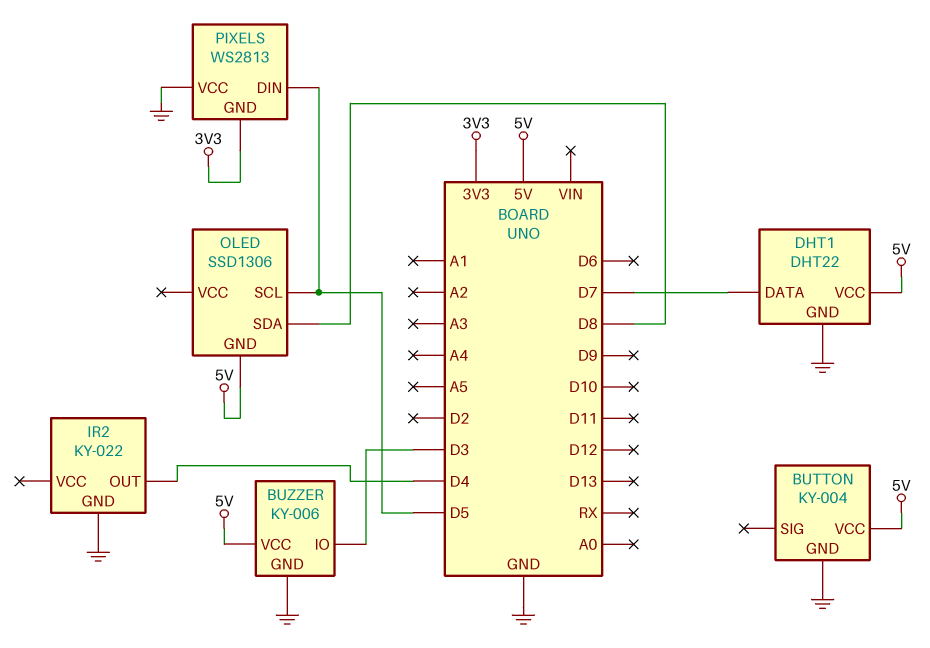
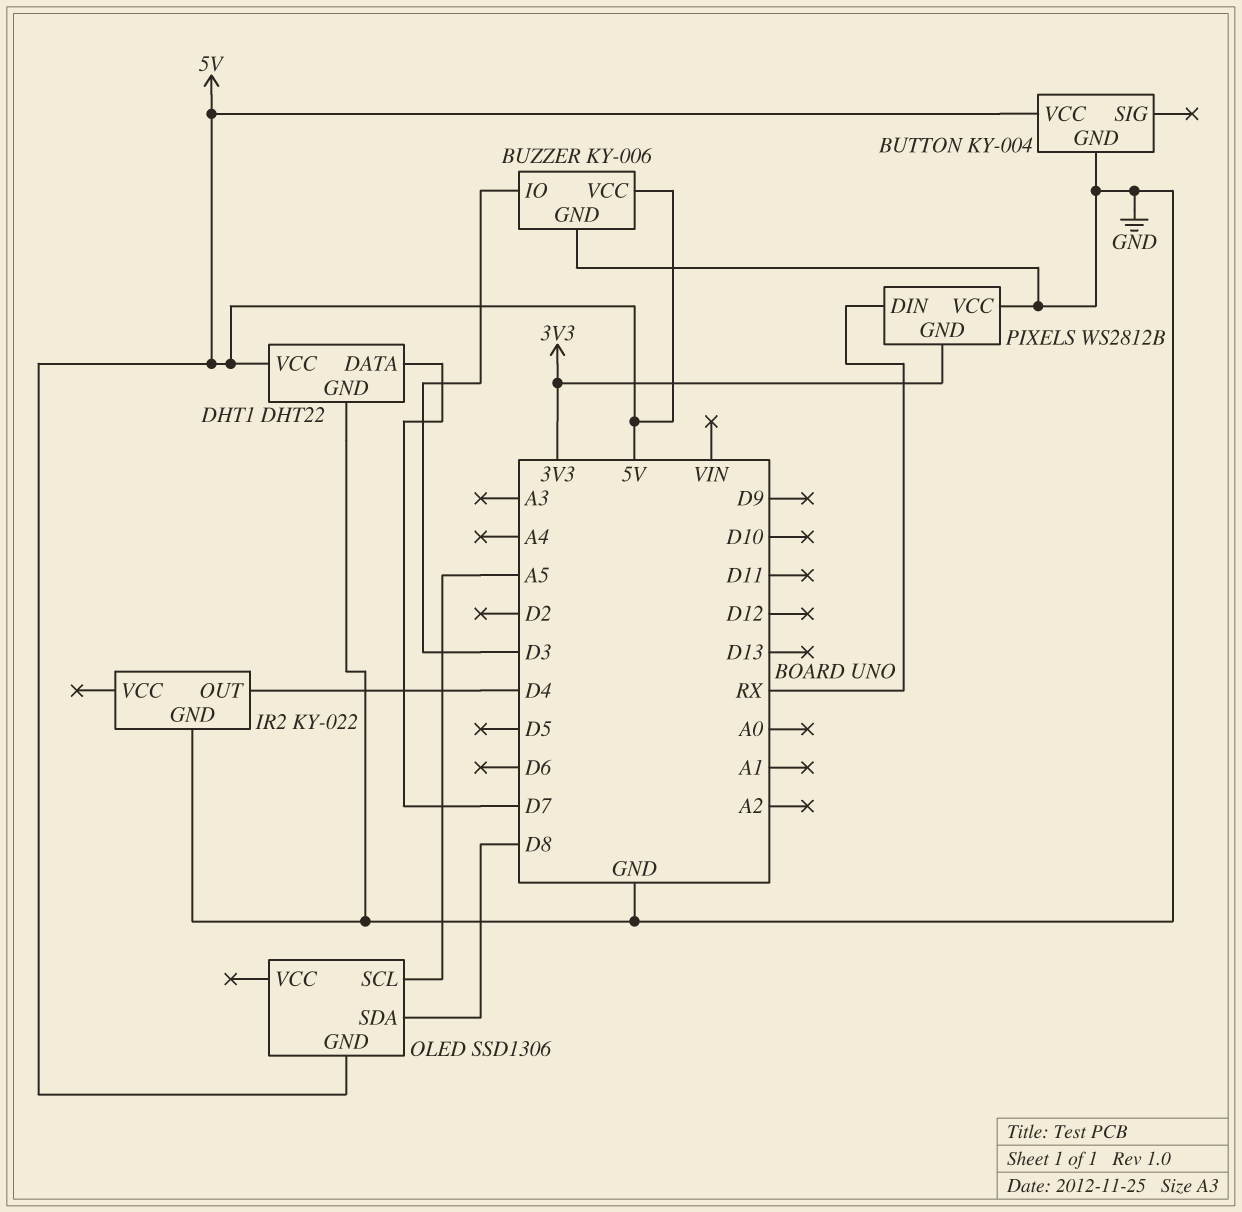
OLED pin SCL: D5 -> A5
PIXELS: WS2813 -> WS2812B
PIXELS pin DIN: D5 -> RX

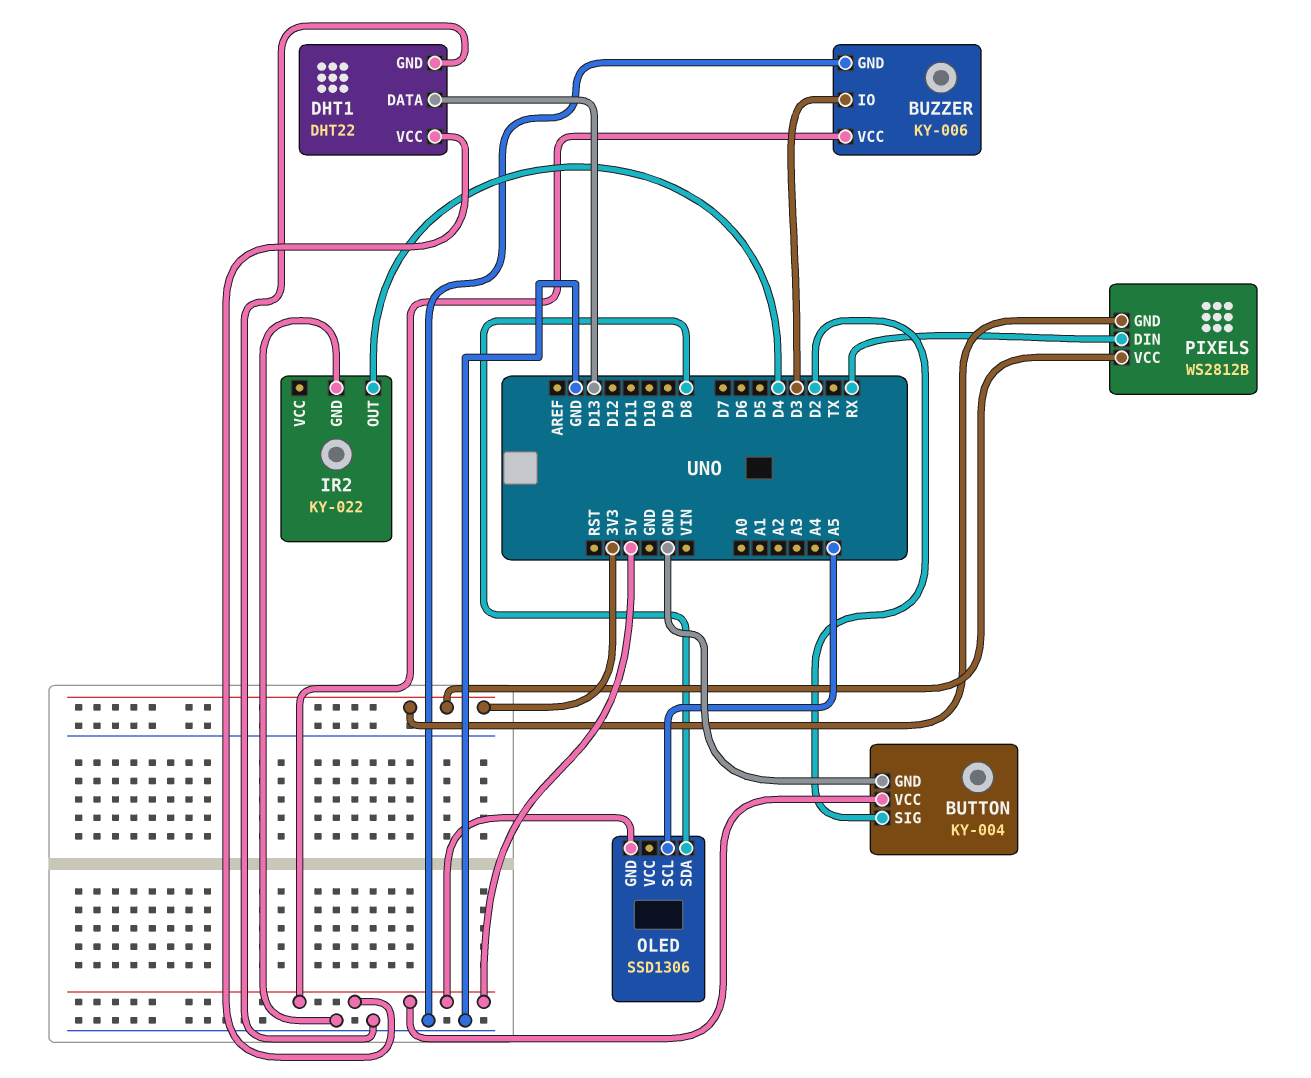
BUTTON pin SIG: none -> D2
DHT1 pin DATA: D7 -> D13
PIXELS pin VCC: GND -> 3V3

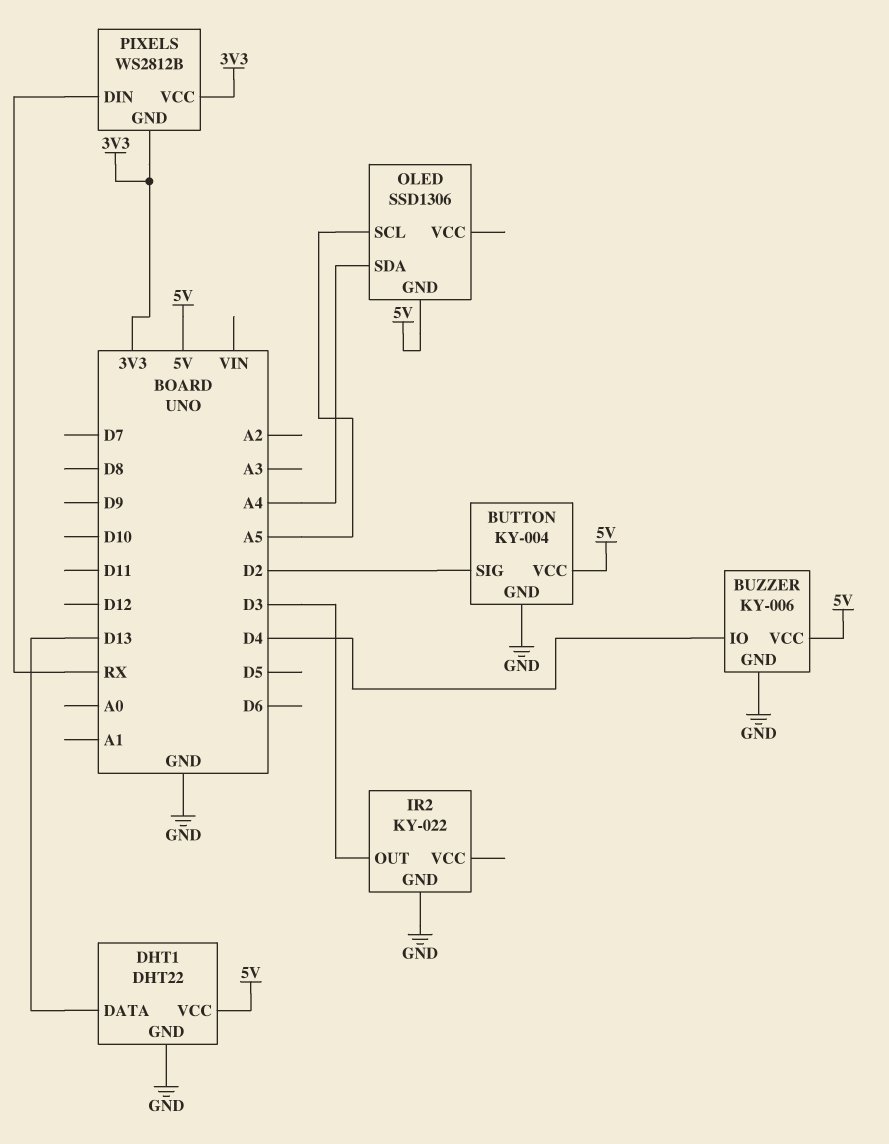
BUZZER pin IO: D3 -> D4
IR2 pin OUT: D4 -> D3
OLED pin SDA: D8 -> A4

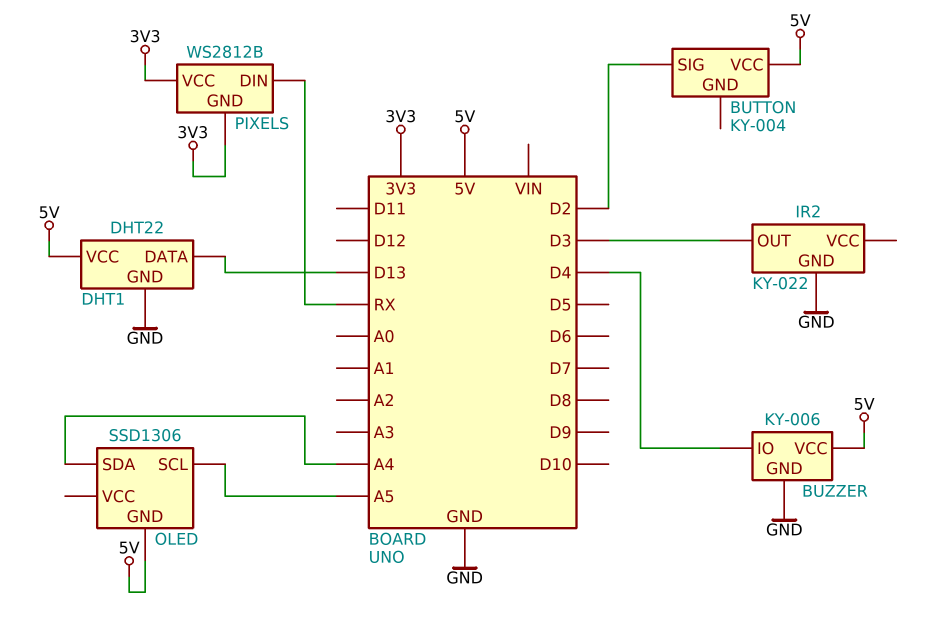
BUTTON pin GND: GND -> none

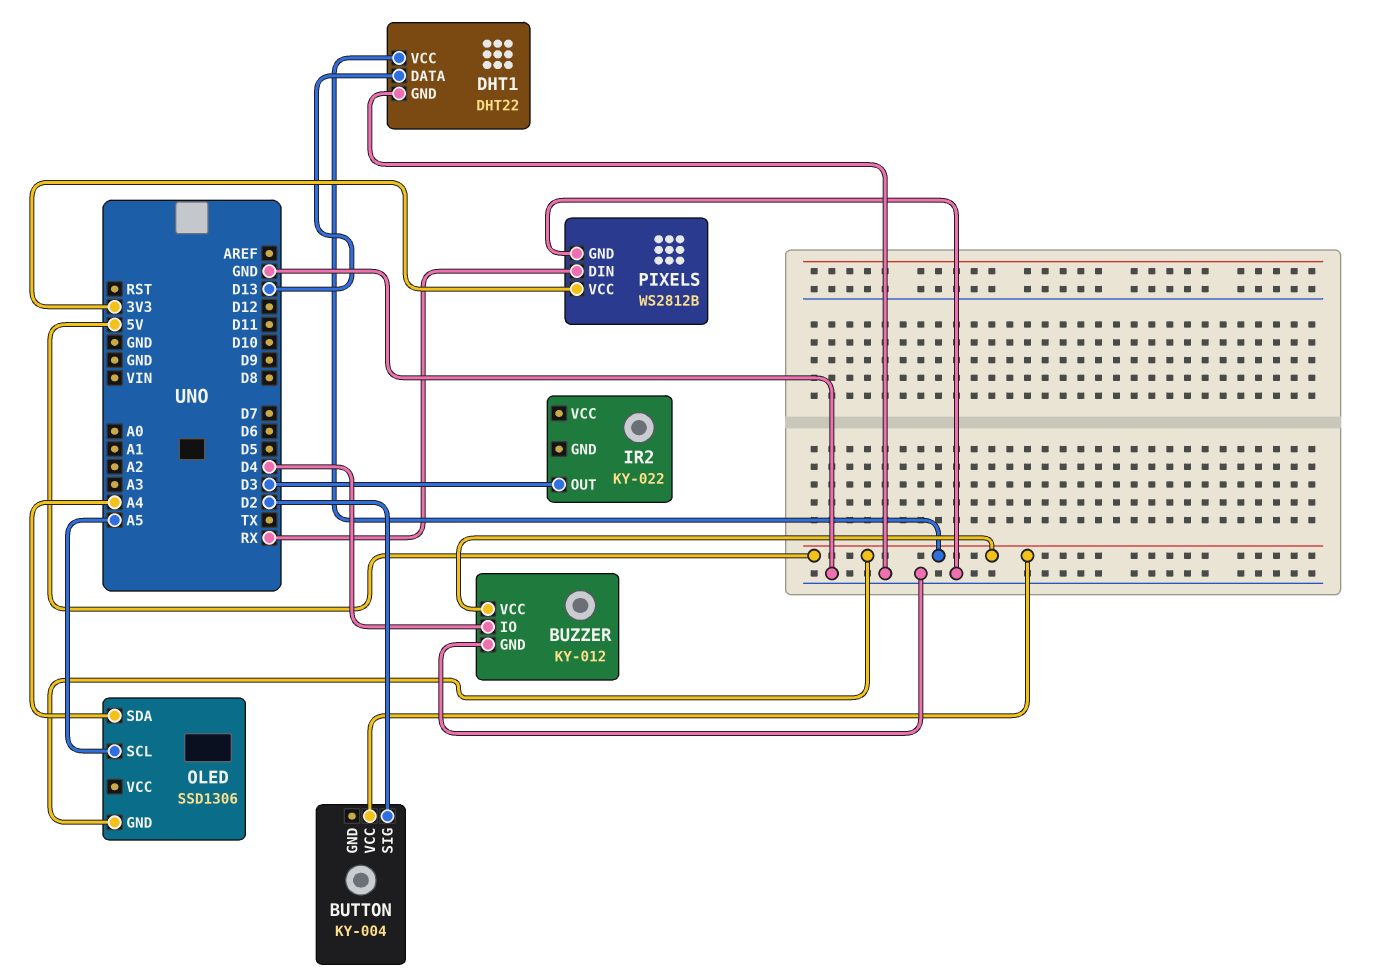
BUZZER: KY-006 -> KY-012
IR2 pin GND: GND -> none
PIXELS pin GND: 3V3 -> GND

